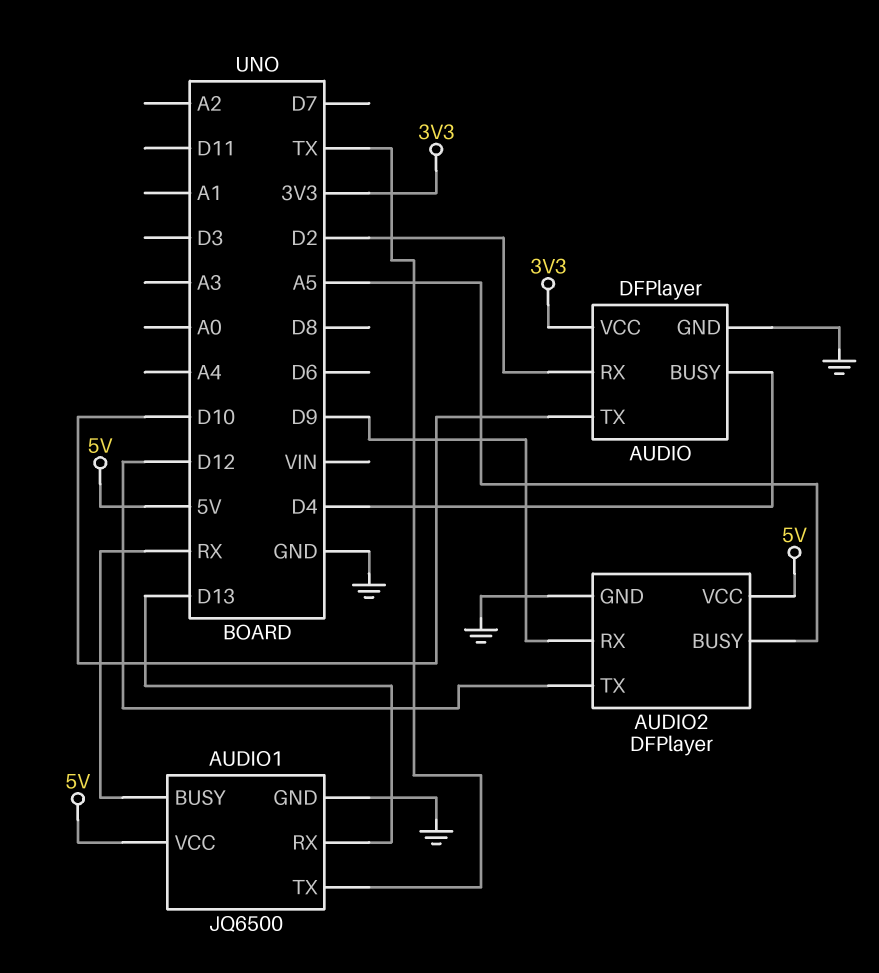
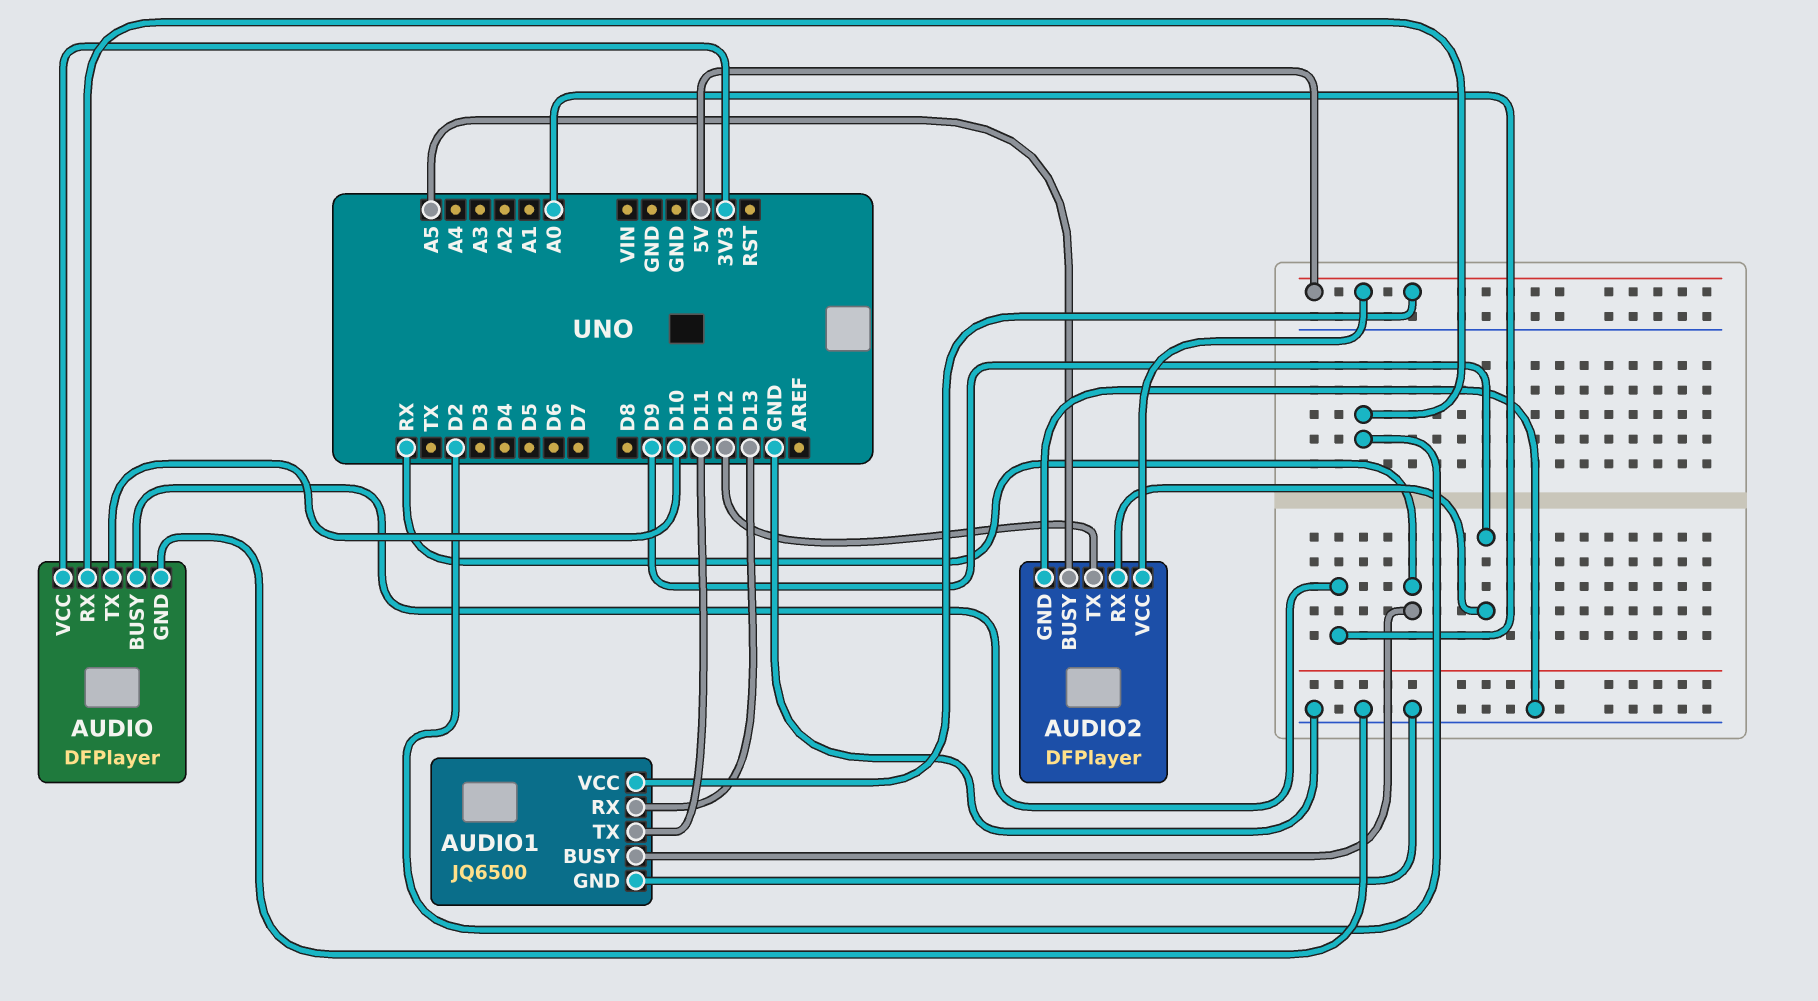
AUDIO pin BUSY: D4 -> A0
AUDIO1 pin TX: TX -> D11

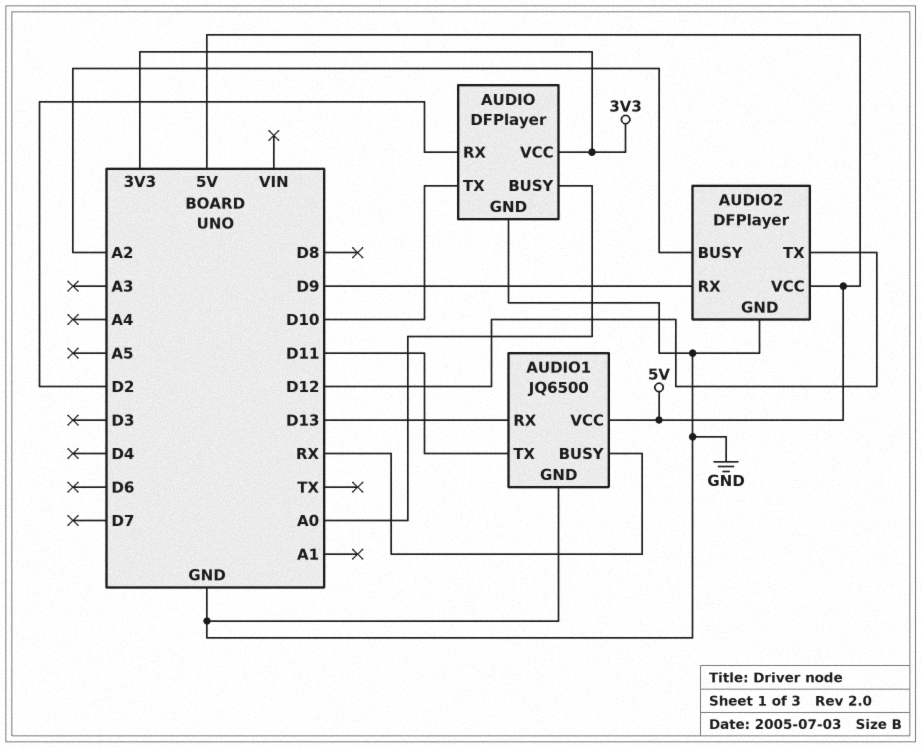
AUDIO2 pin BUSY: A5 -> A2

